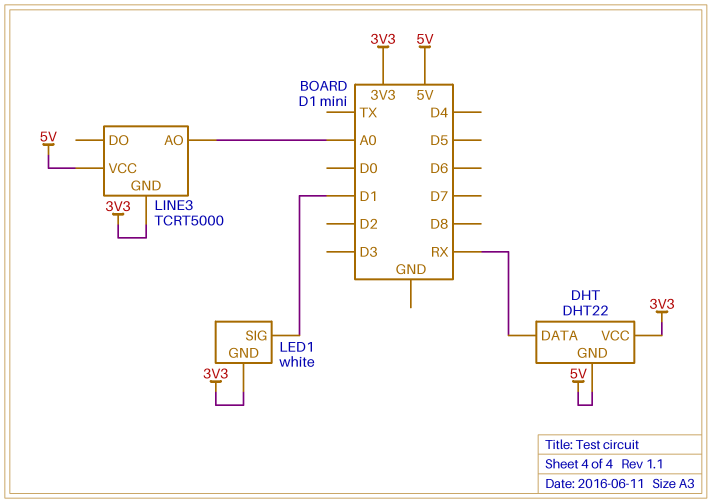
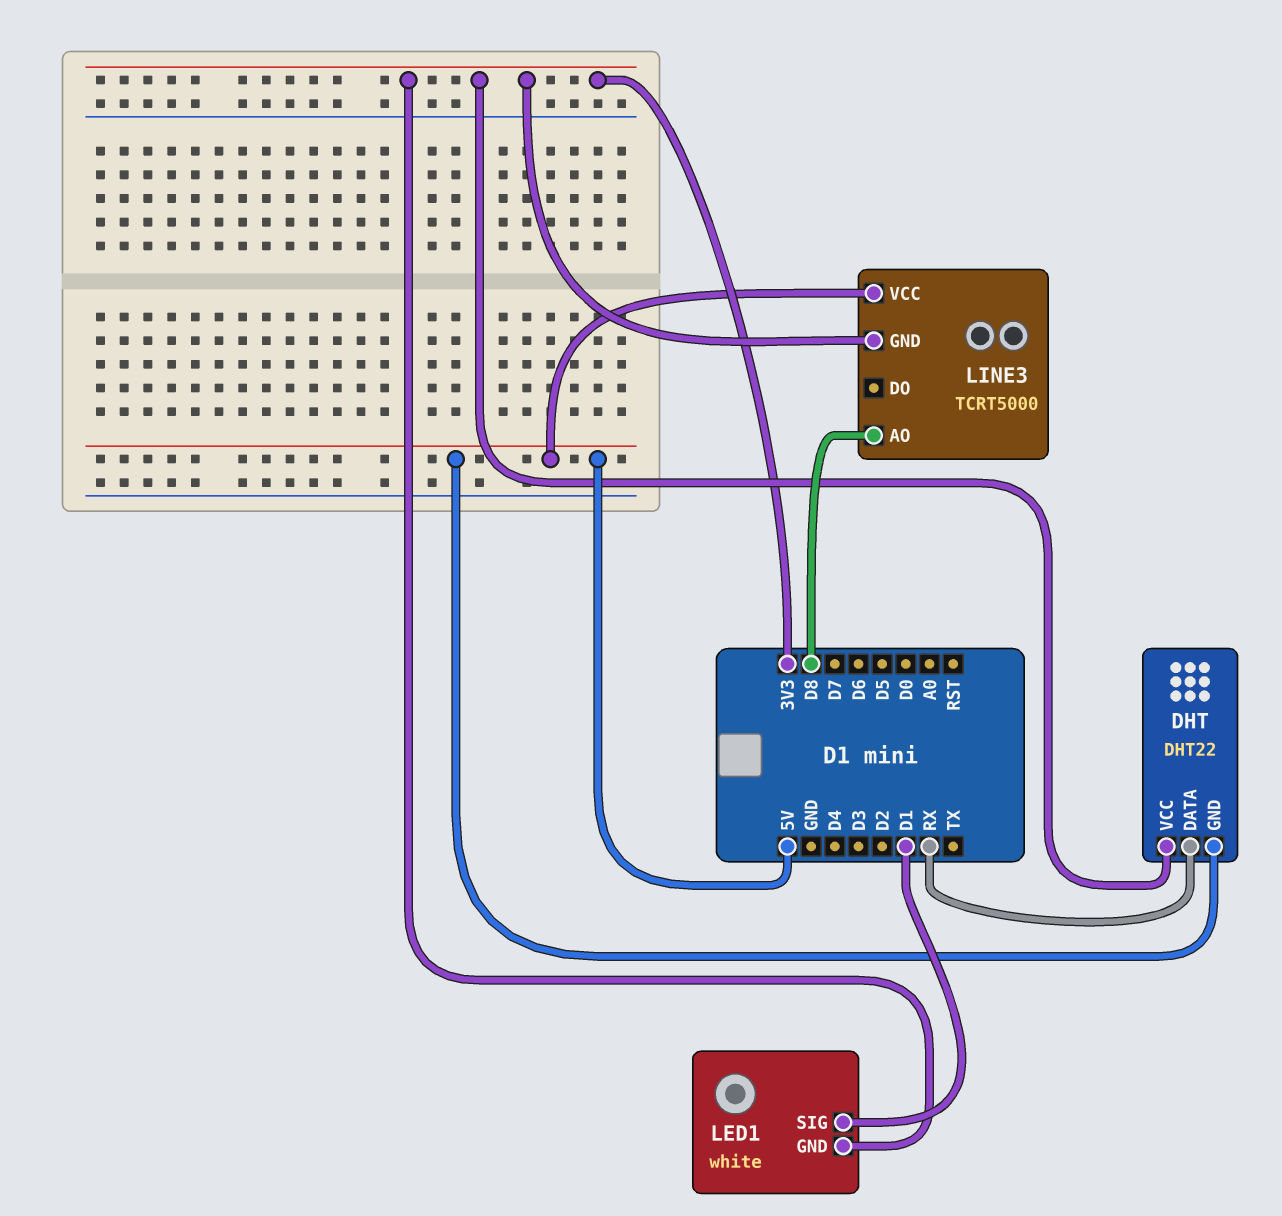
LINE3 pin AO: A0 -> D8

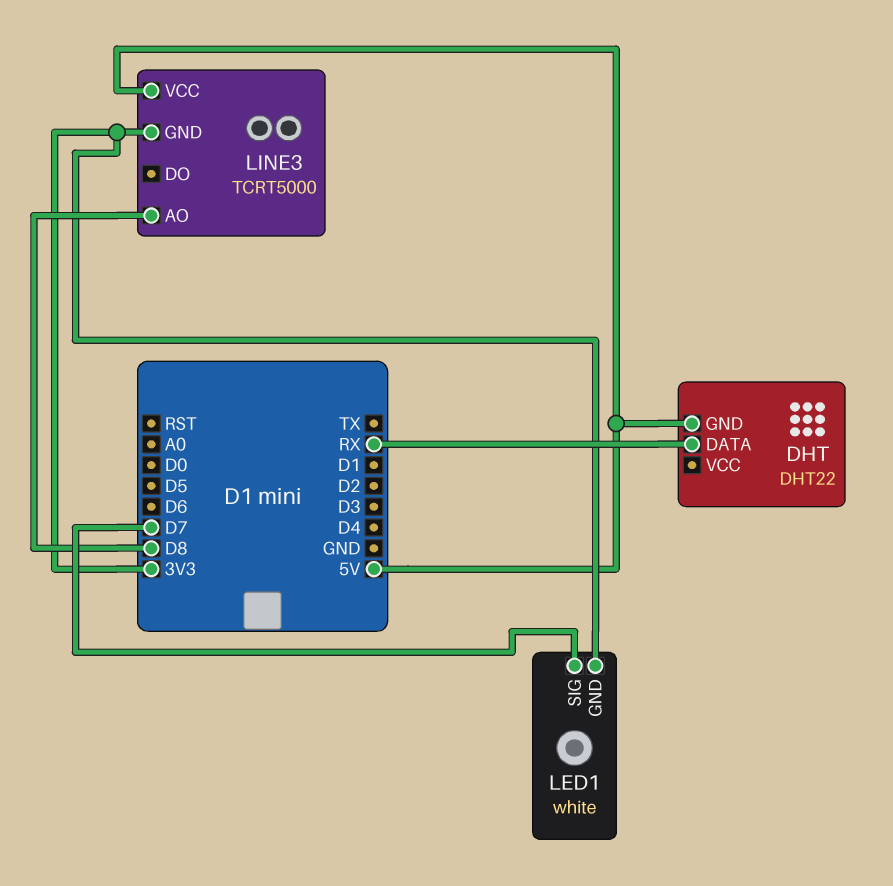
DHT pin VCC: 3V3 -> none
LED1 pin SIG: D1 -> D7

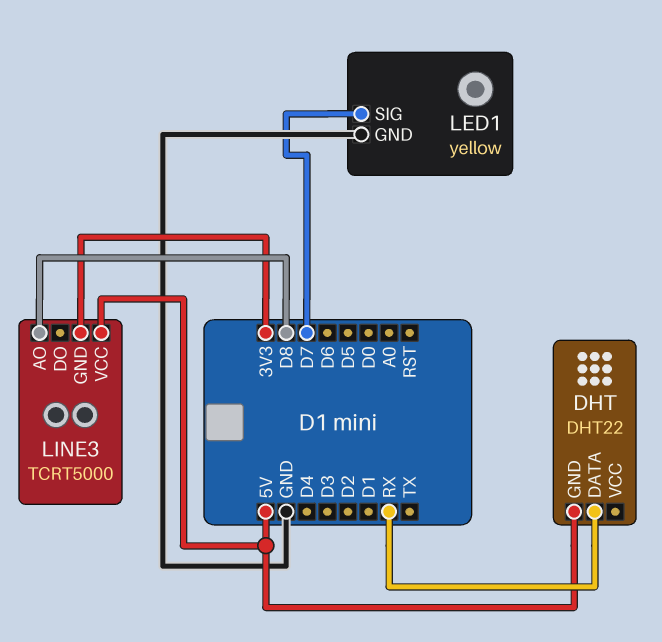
LED1: white -> yellow
LED1 pin GND: 3V3 -> GND

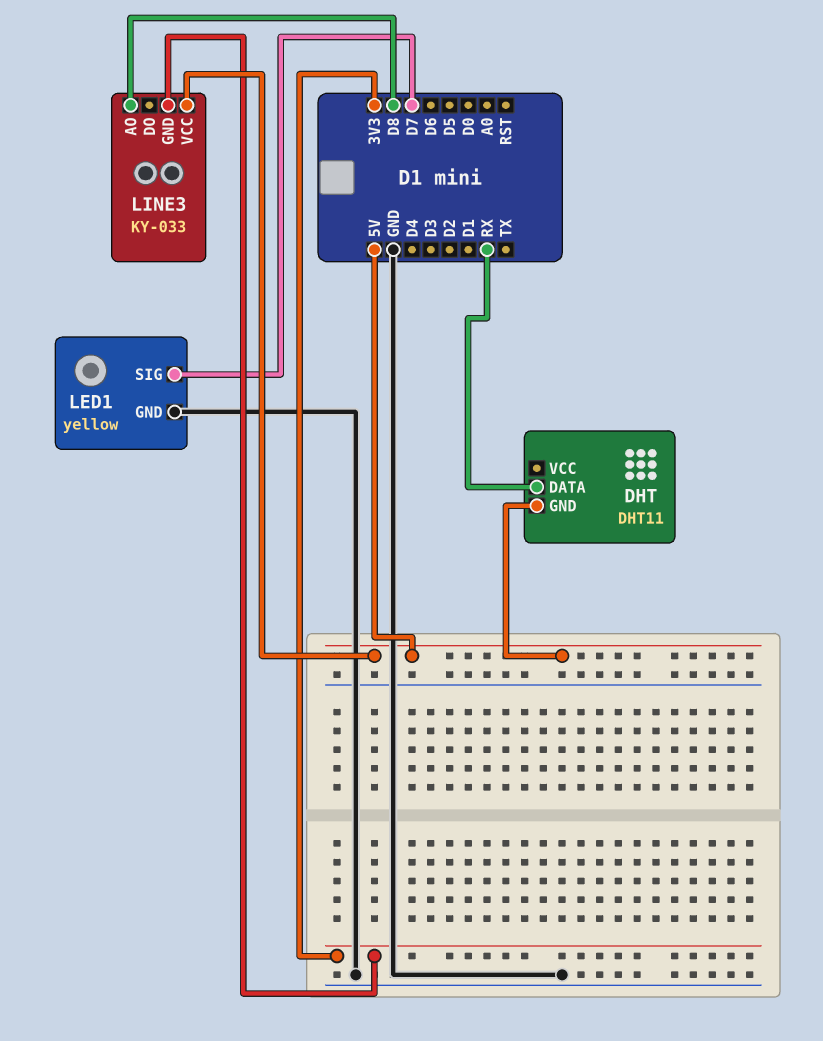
DHT: DHT22 -> DHT11
LINE3: TCRT5000 -> KY-033

